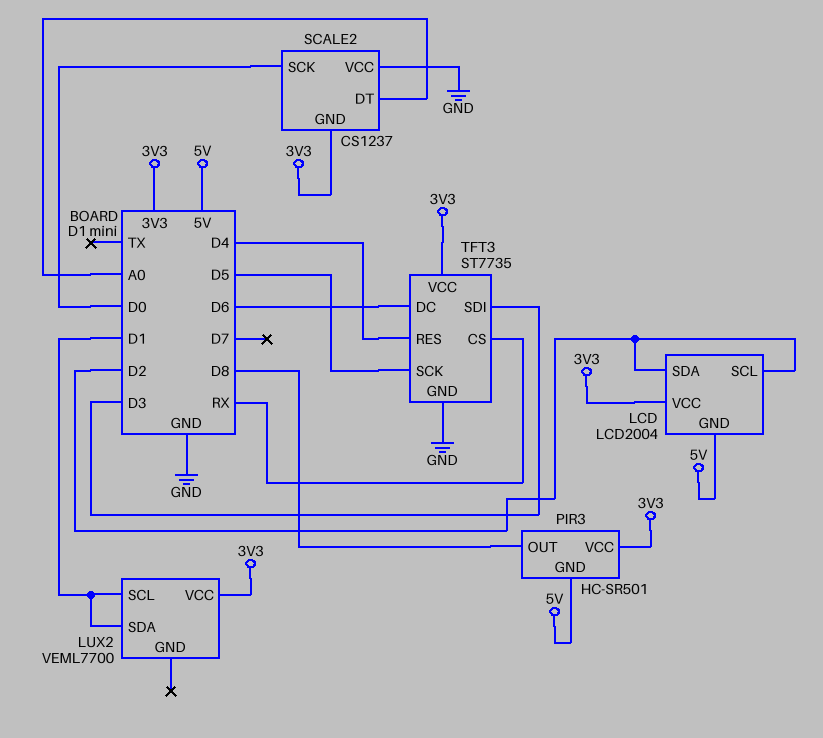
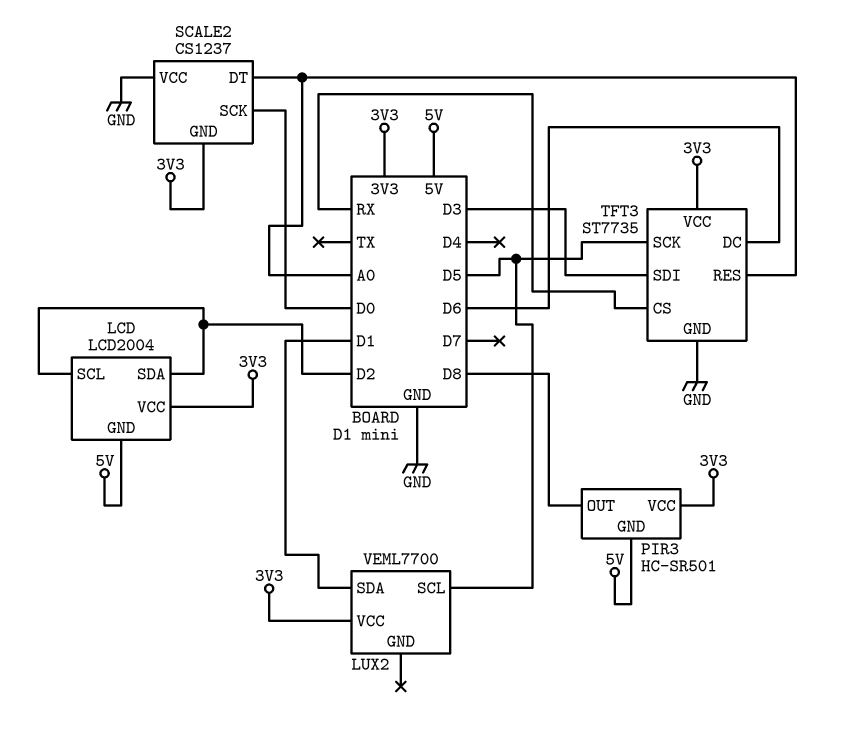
LUX2 pin SCL: D1 -> D5
TFT3 pin RES: D4 -> A0

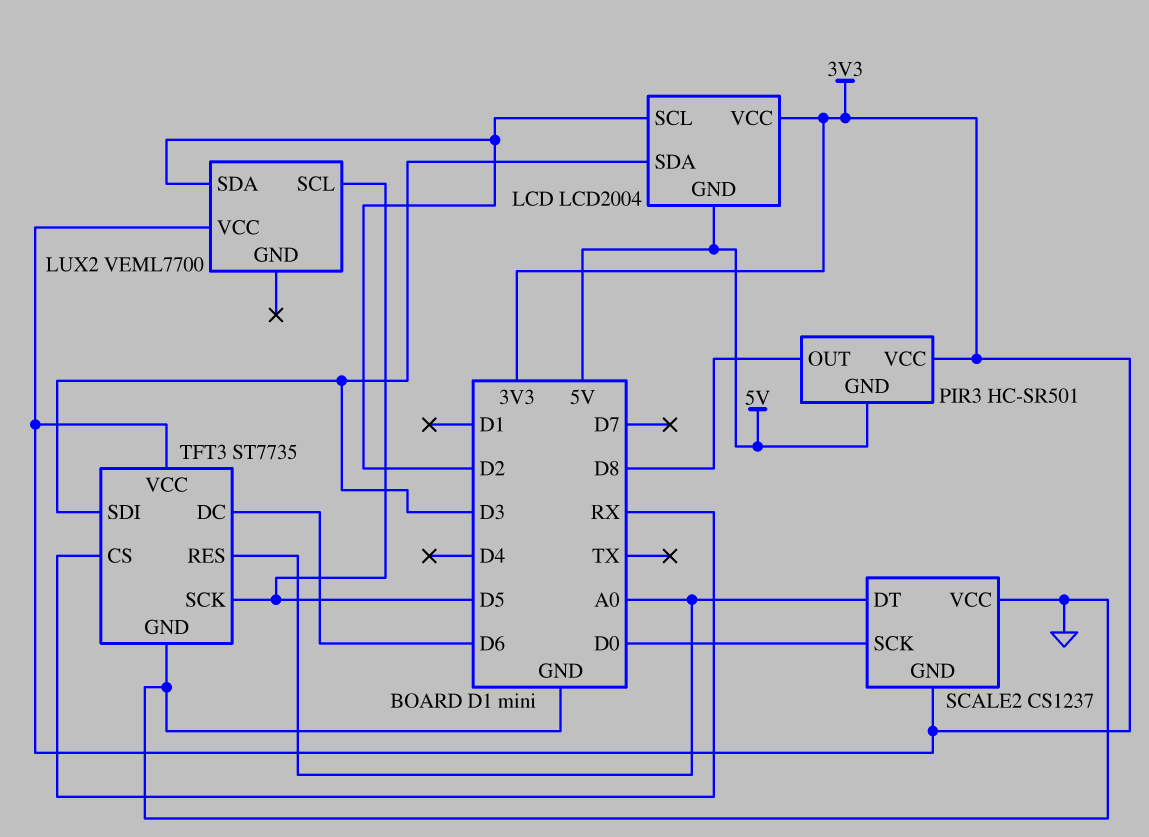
LCD pin SDA: D2 -> D3
LUX2 pin SDA: D1 -> D2

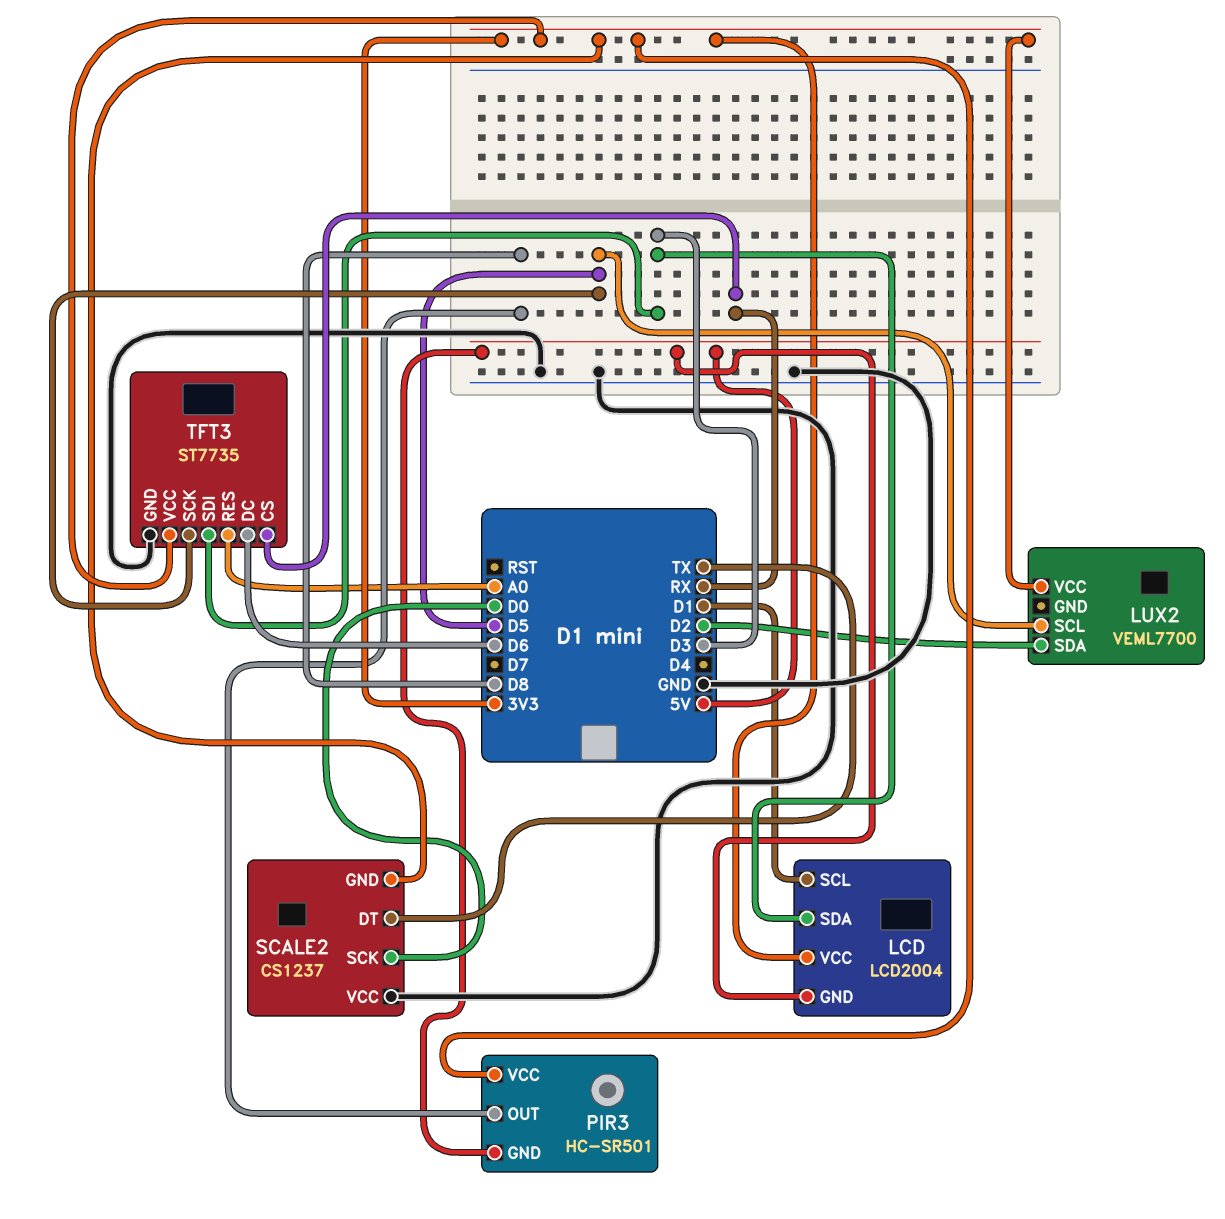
LCD pin SCL: D2 -> D1
SCALE2 pin DT: A0 -> TX

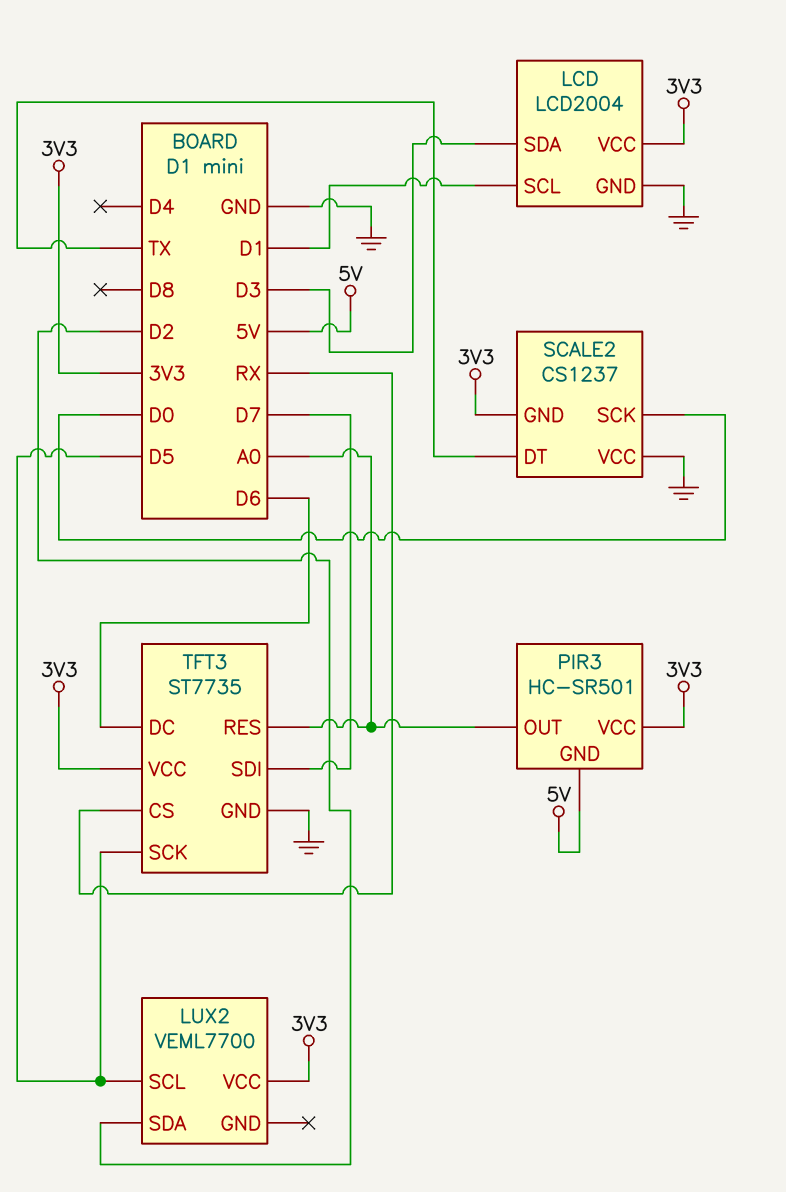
LCD pin GND: 5V -> GND
PIR3 pin OUT: D8 -> A0
TFT3 pin SDI: D3 -> D7

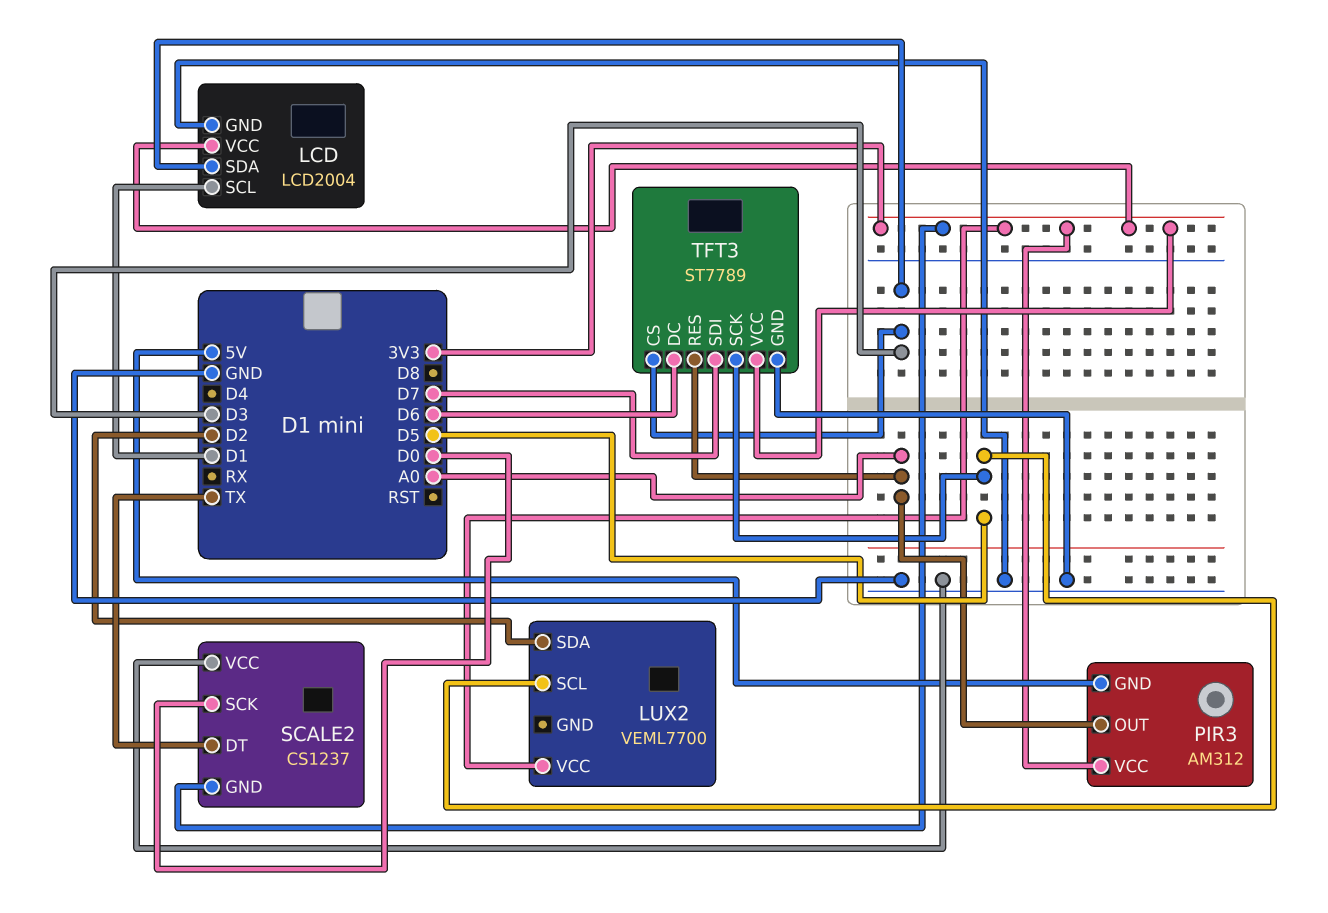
PIR3: HC-SR501 -> AM312
TFT3: ST7735 -> ST7789
TFT3 pin CS: RX -> D3

